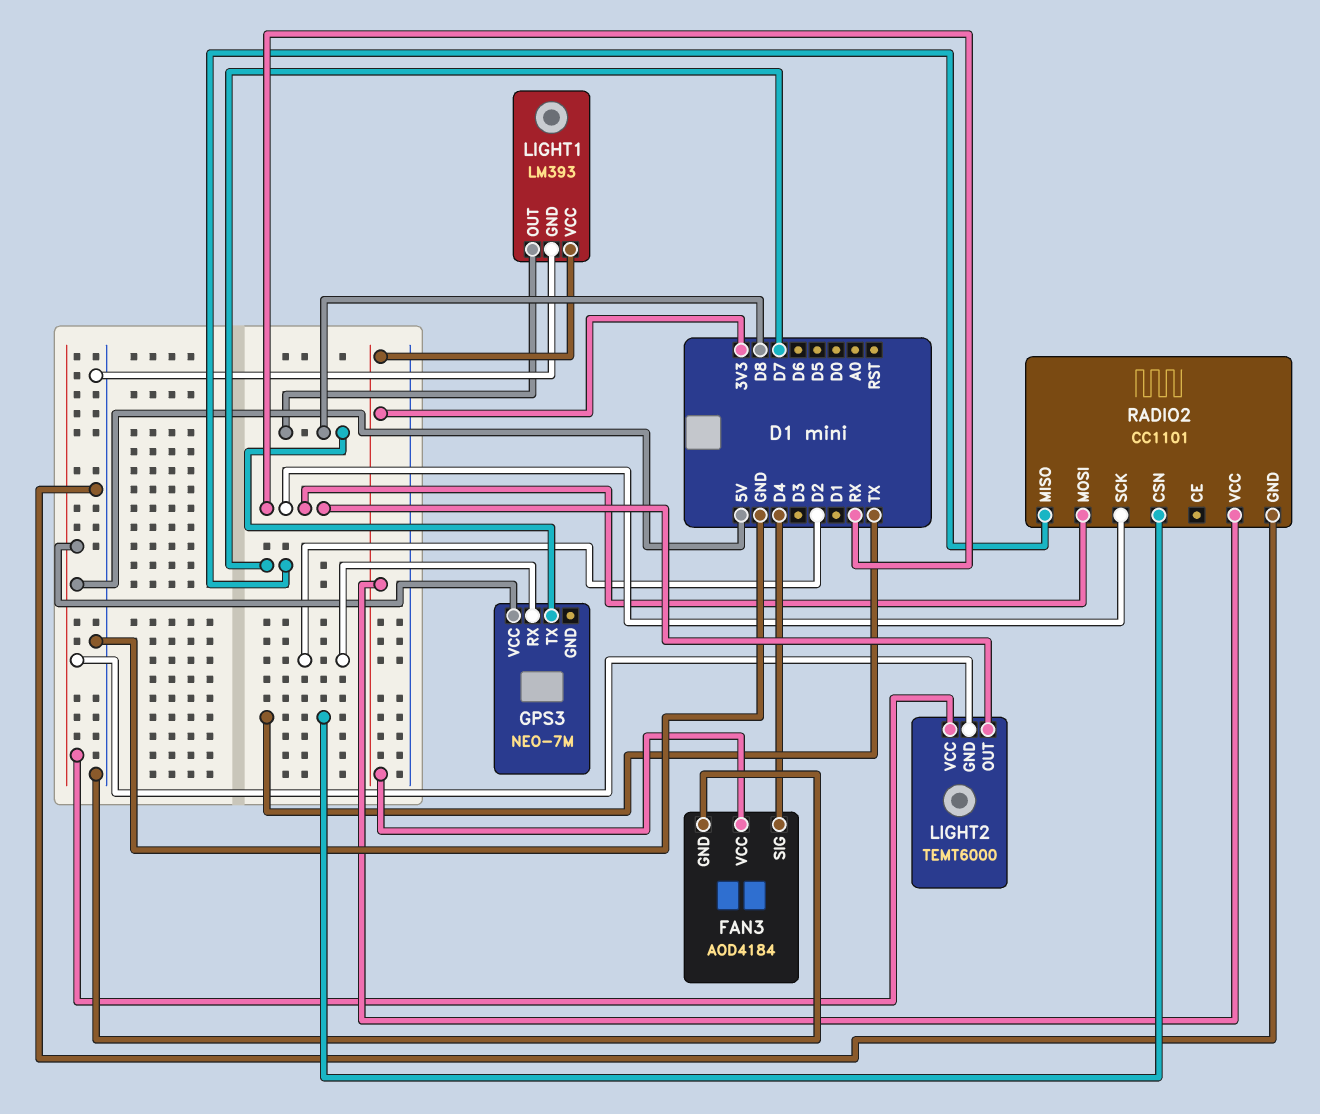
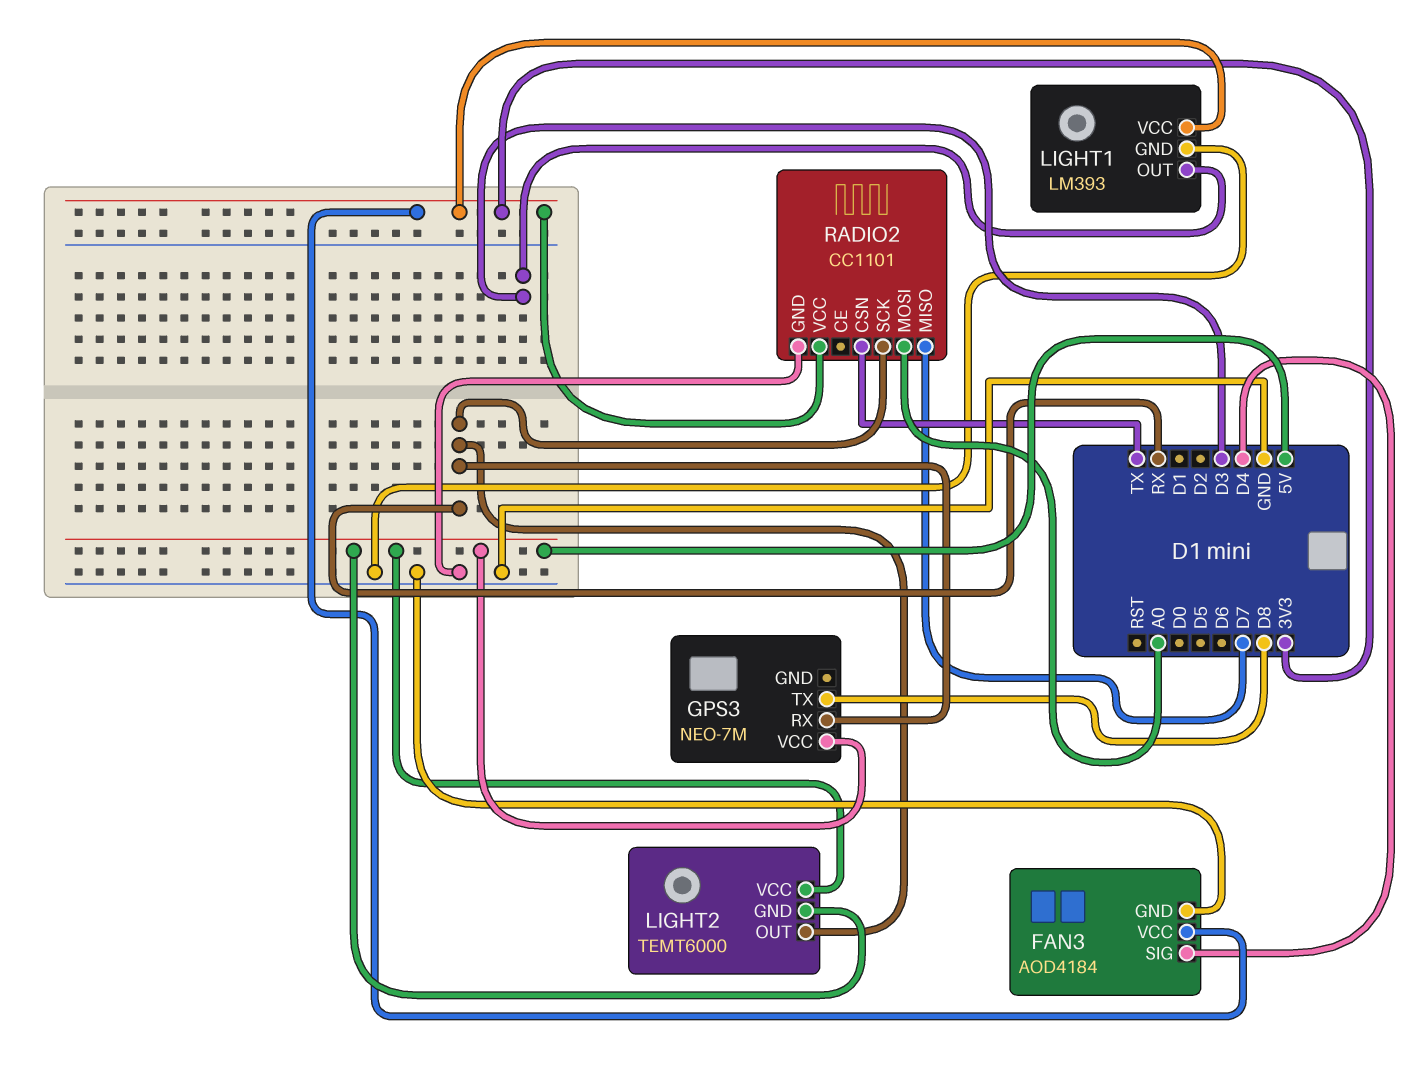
GPS3 pin RX: D2 -> RX
LIGHT1 pin OUT: D8 -> D3
RADIO2 pin MOSI: RX -> A0

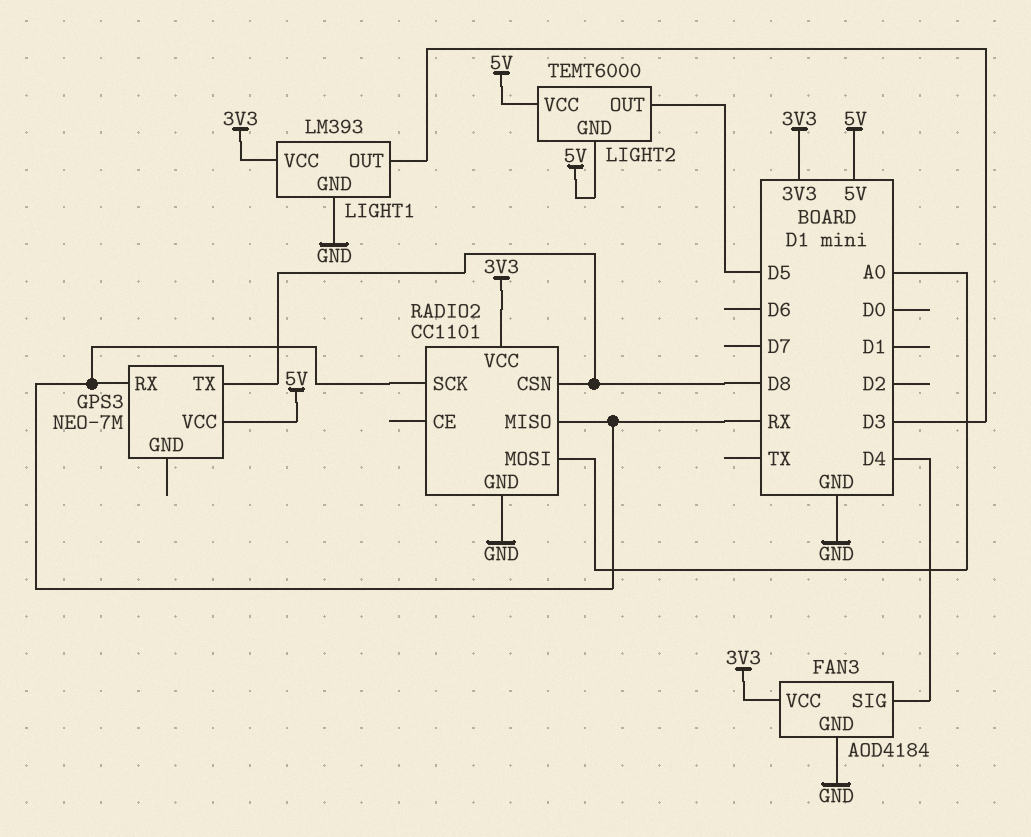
LIGHT2 pin OUT: RX -> D5
RADIO2 pin CSN: TX -> D8
RADIO2 pin MISO: D7 -> RX

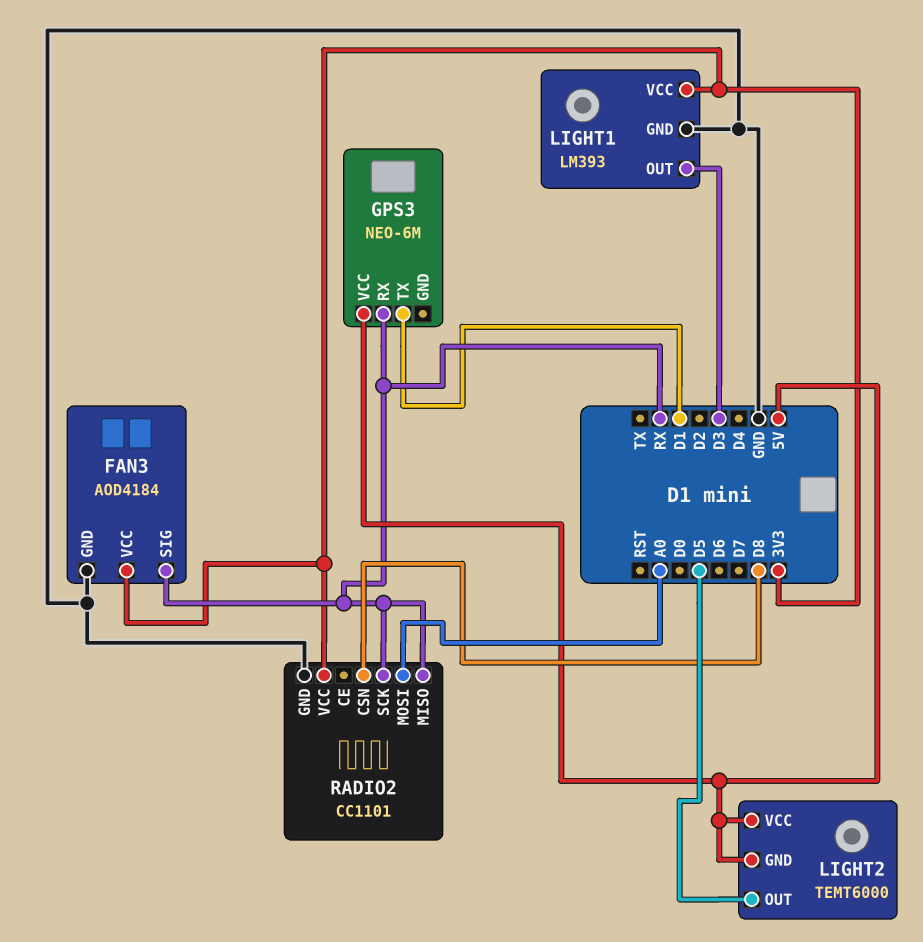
FAN3 pin SIG: D4 -> RX
GPS3: NEO-7M -> NEO-6M
GPS3 pin TX: D8 -> D1

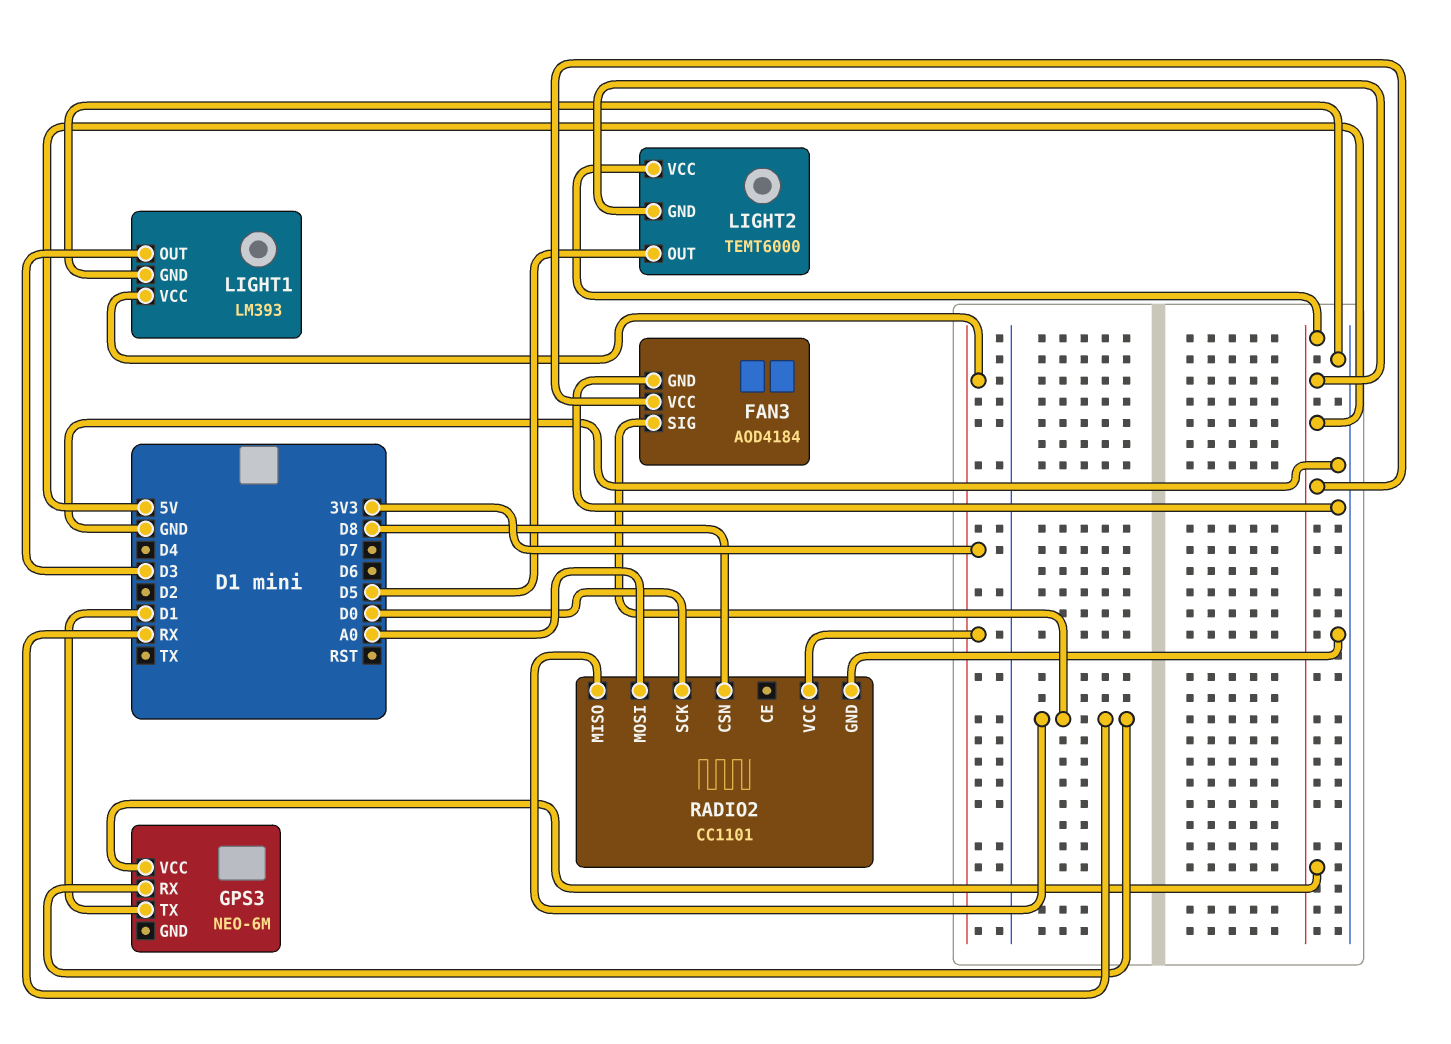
FAN3 pin VCC: 3V3 -> 5V
RADIO2 pin SCK: RX -> D0

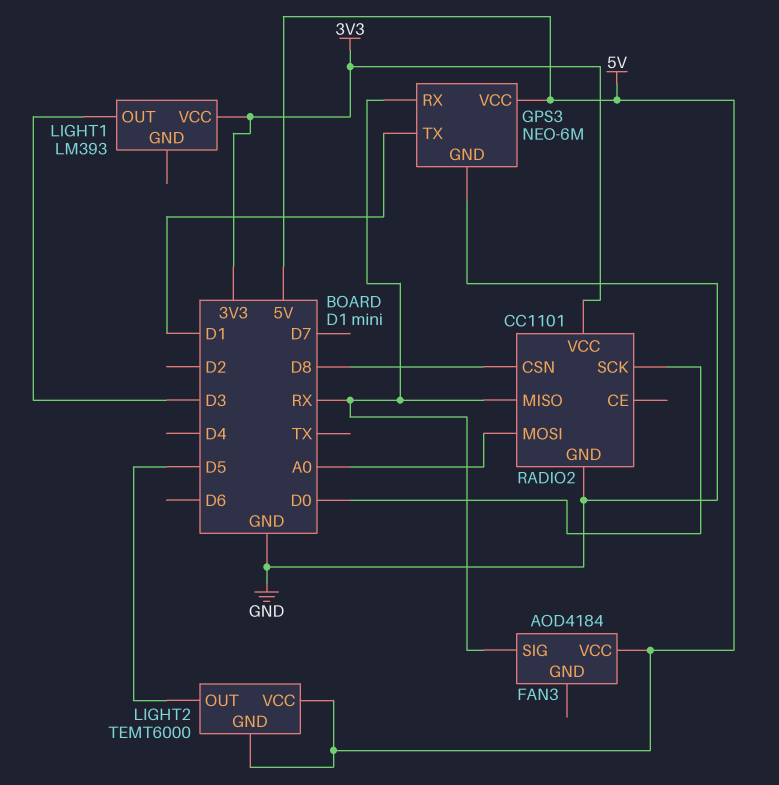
FAN3 pin GND: GND -> none
GPS3 pin GND: none -> GND
LIGHT1 pin GND: GND -> none

